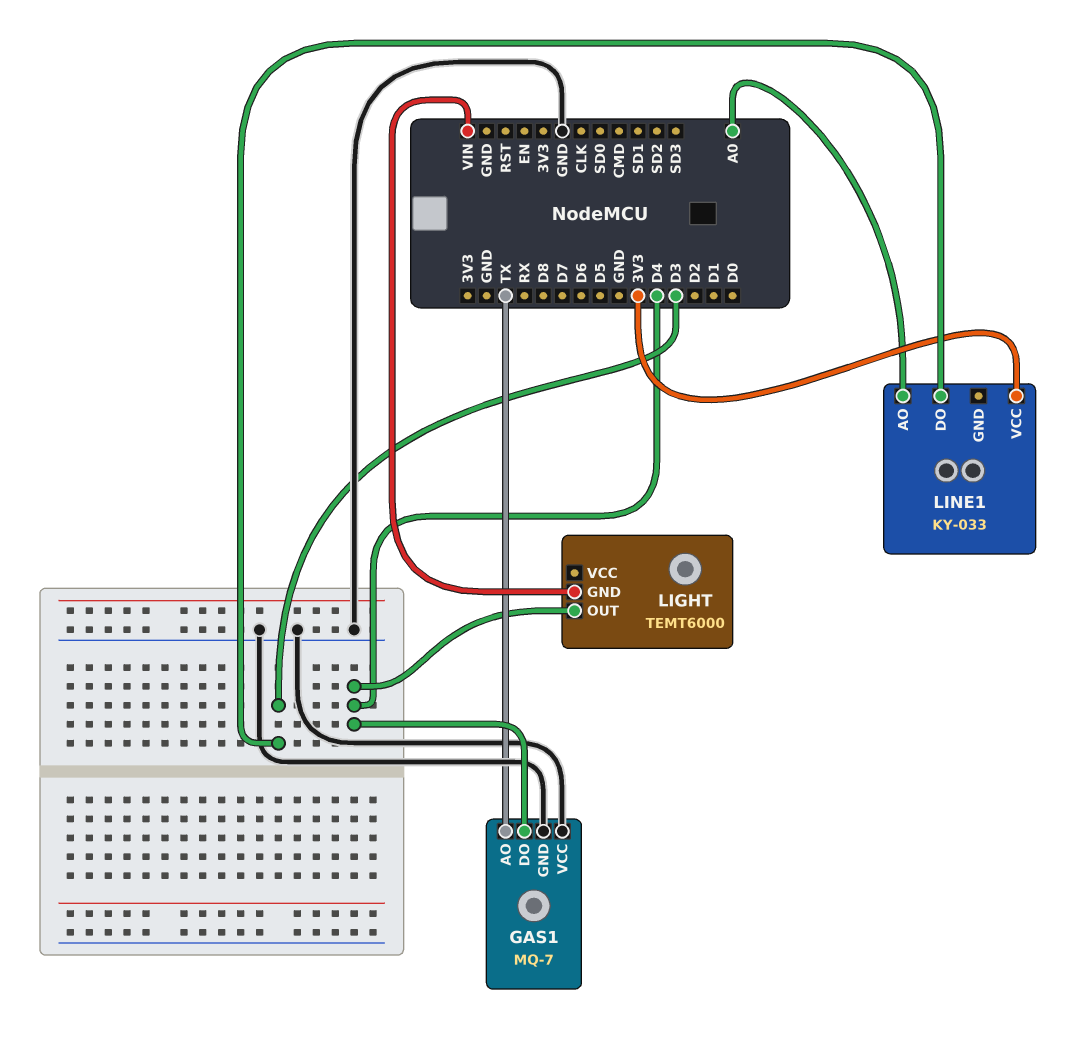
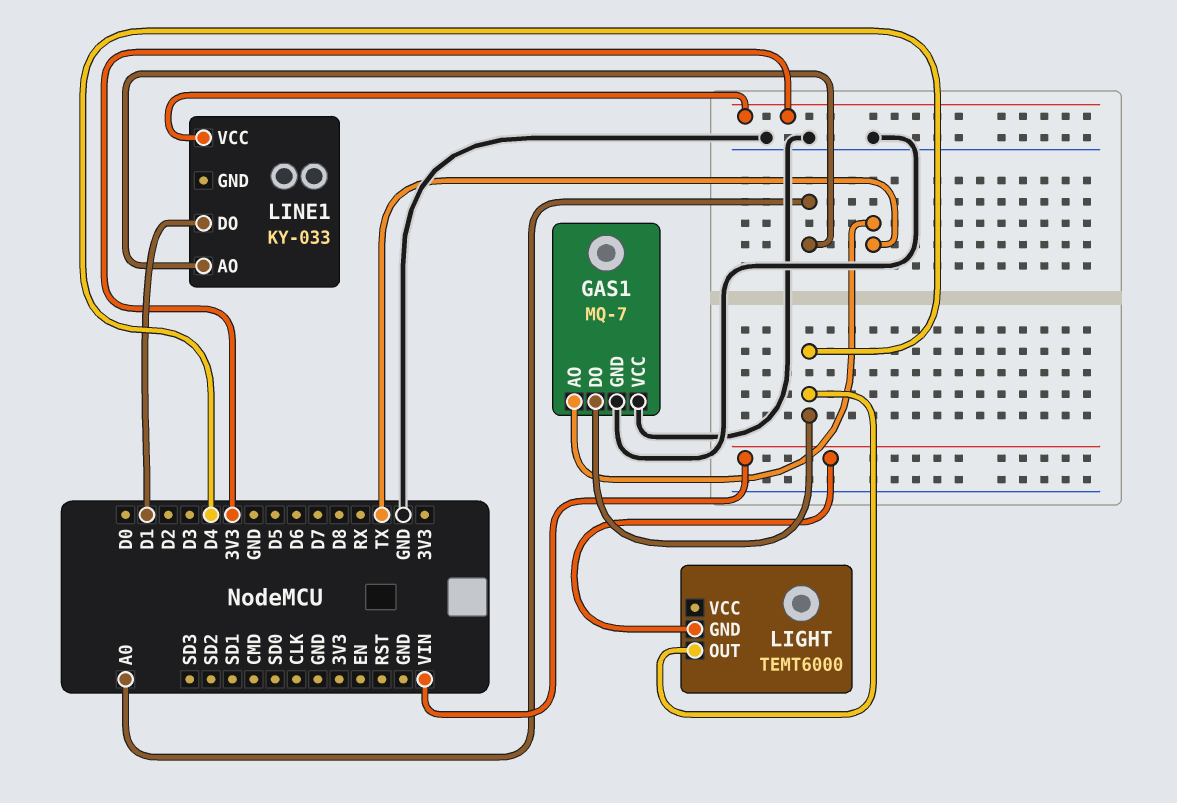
LINE1 pin DO: D3 -> D1

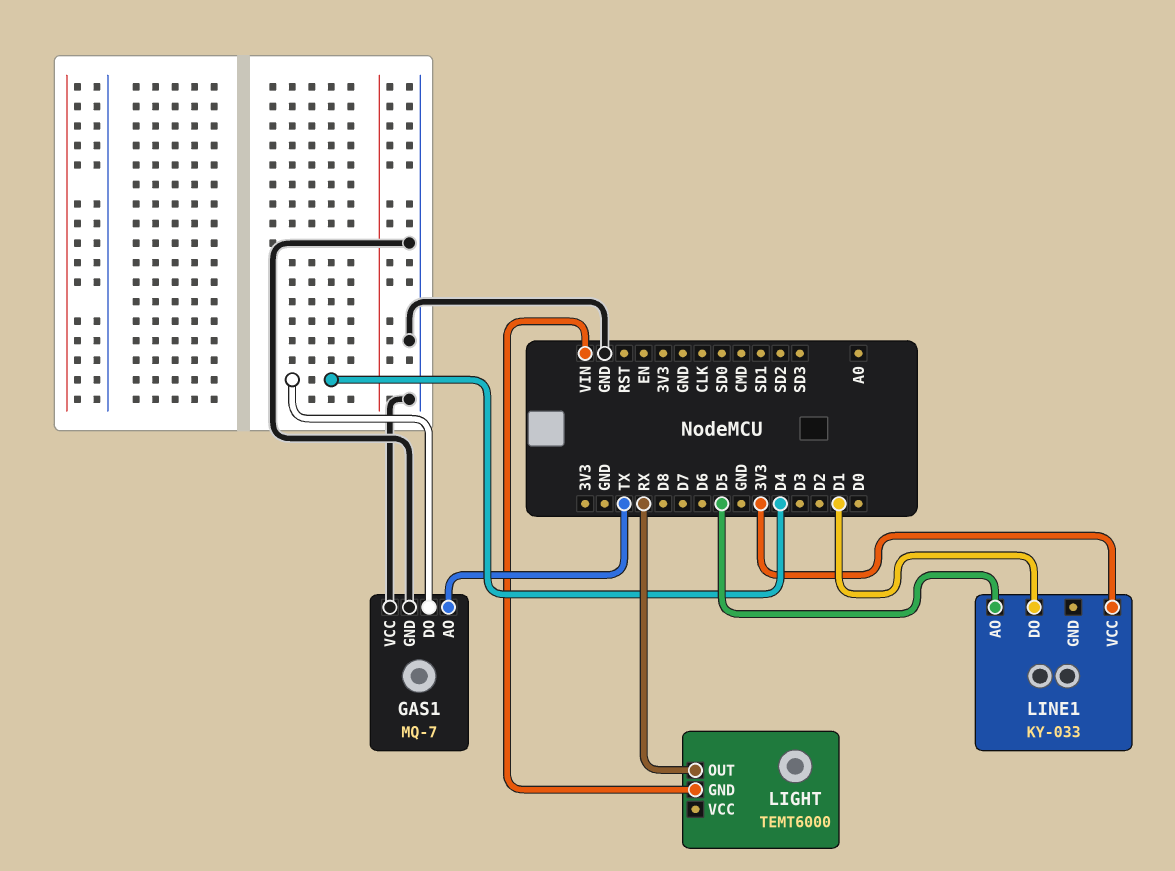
LIGHT pin OUT: D4 -> RX
LINE1 pin AO: A0 -> D5

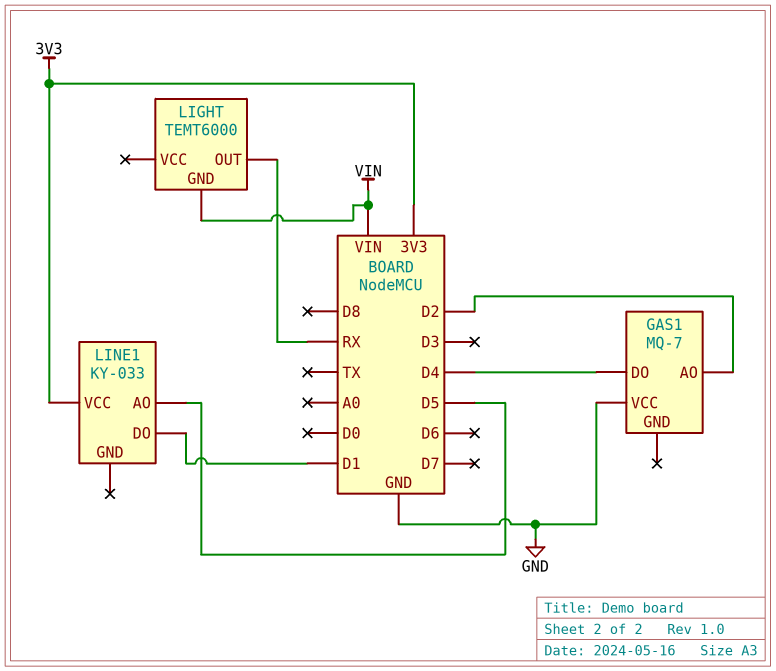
GAS1 pin AO: TX -> D2
GAS1 pin GND: GND -> none

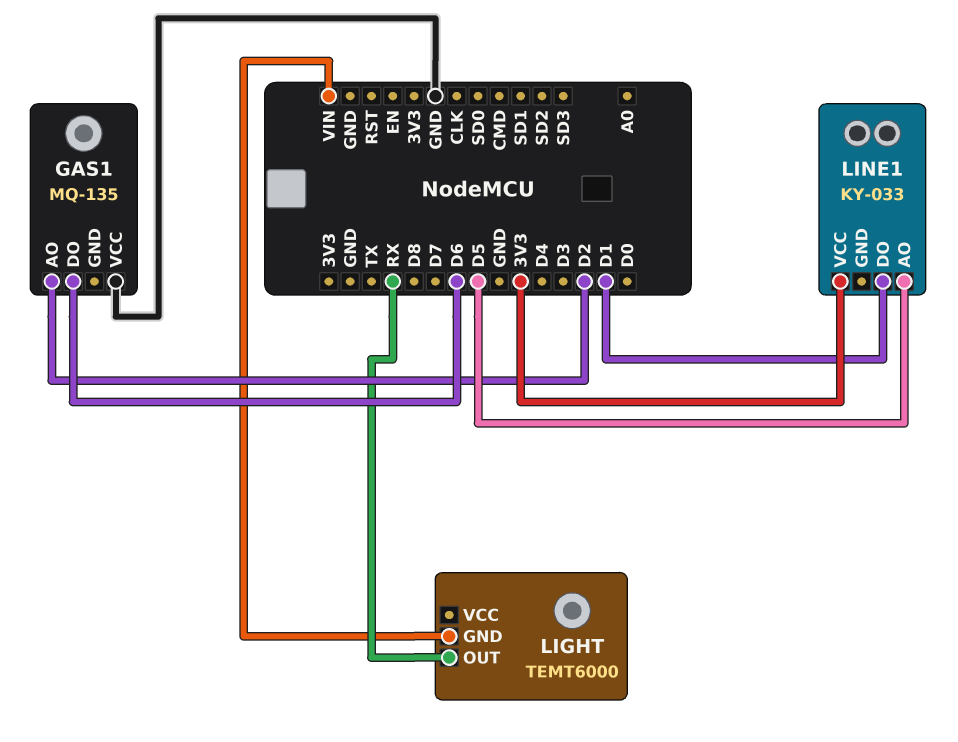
GAS1: MQ-7 -> MQ-135
GAS1 pin DO: D4 -> D6

